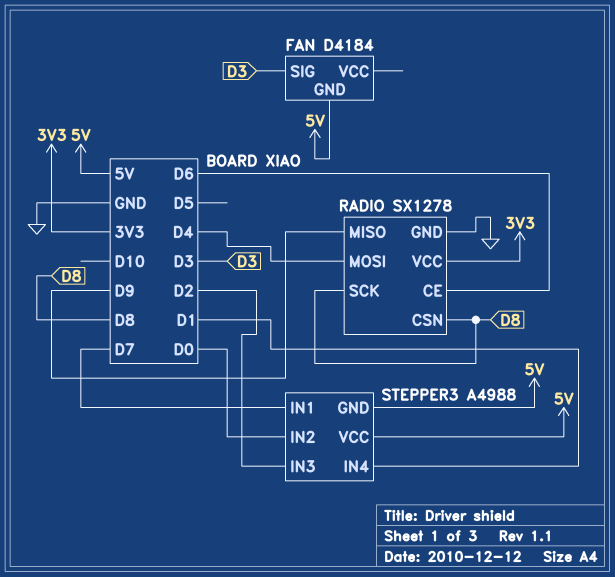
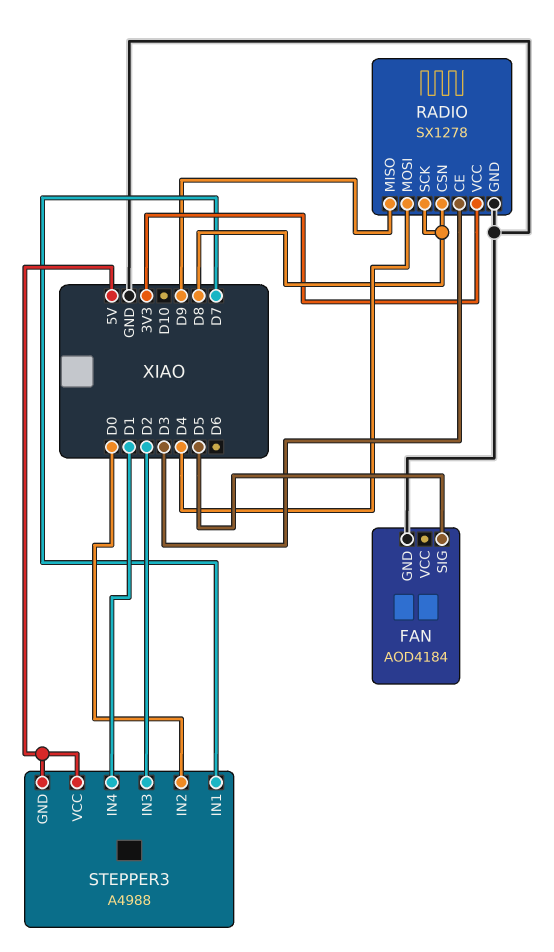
FAN: D4184 -> AOD4184
FAN pin GND: 5V -> GND
FAN pin SIG: D3 -> D5
RADIO pin CE: D6 -> D3

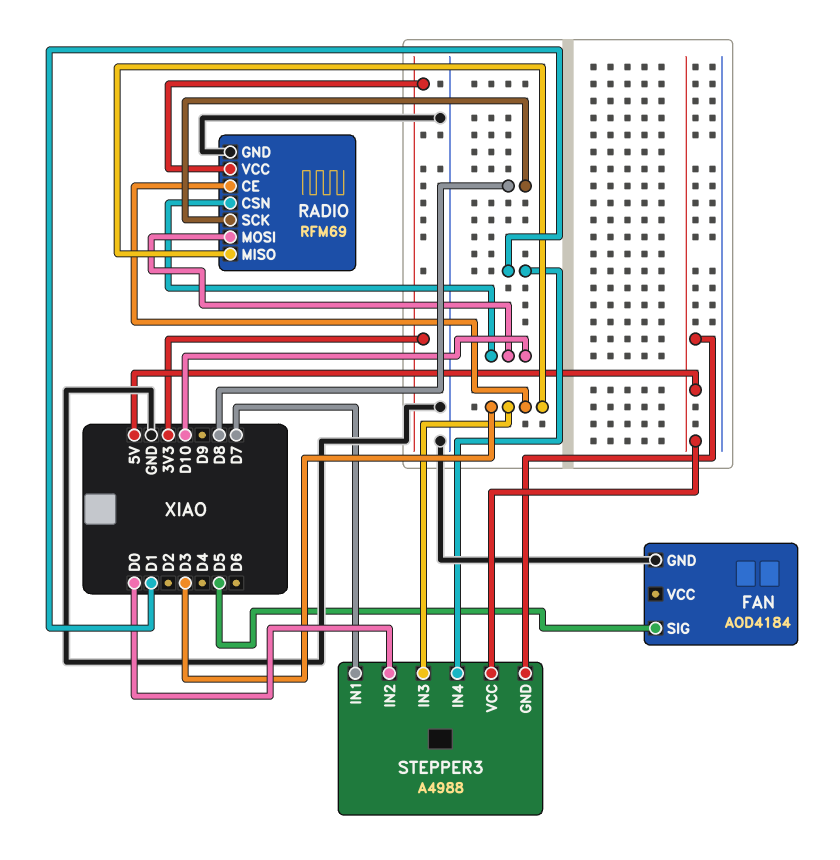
RADIO: SX1278 -> RFM69
RADIO pin CSN: D8 -> D10
RADIO pin MISO: D9 -> D3
RADIO pin MOSI: D4 -> D10
STEPPER3 pin IN3: D2 -> D3

